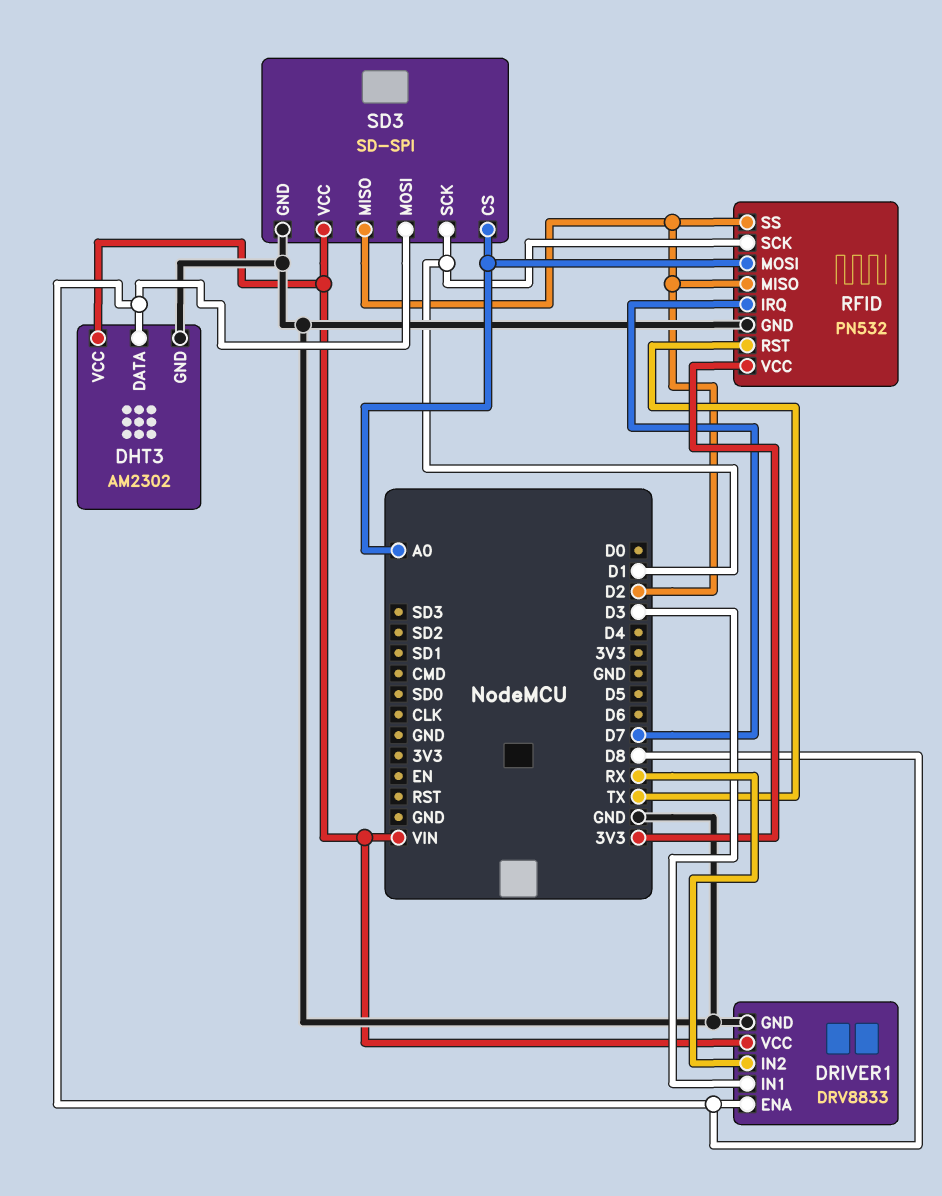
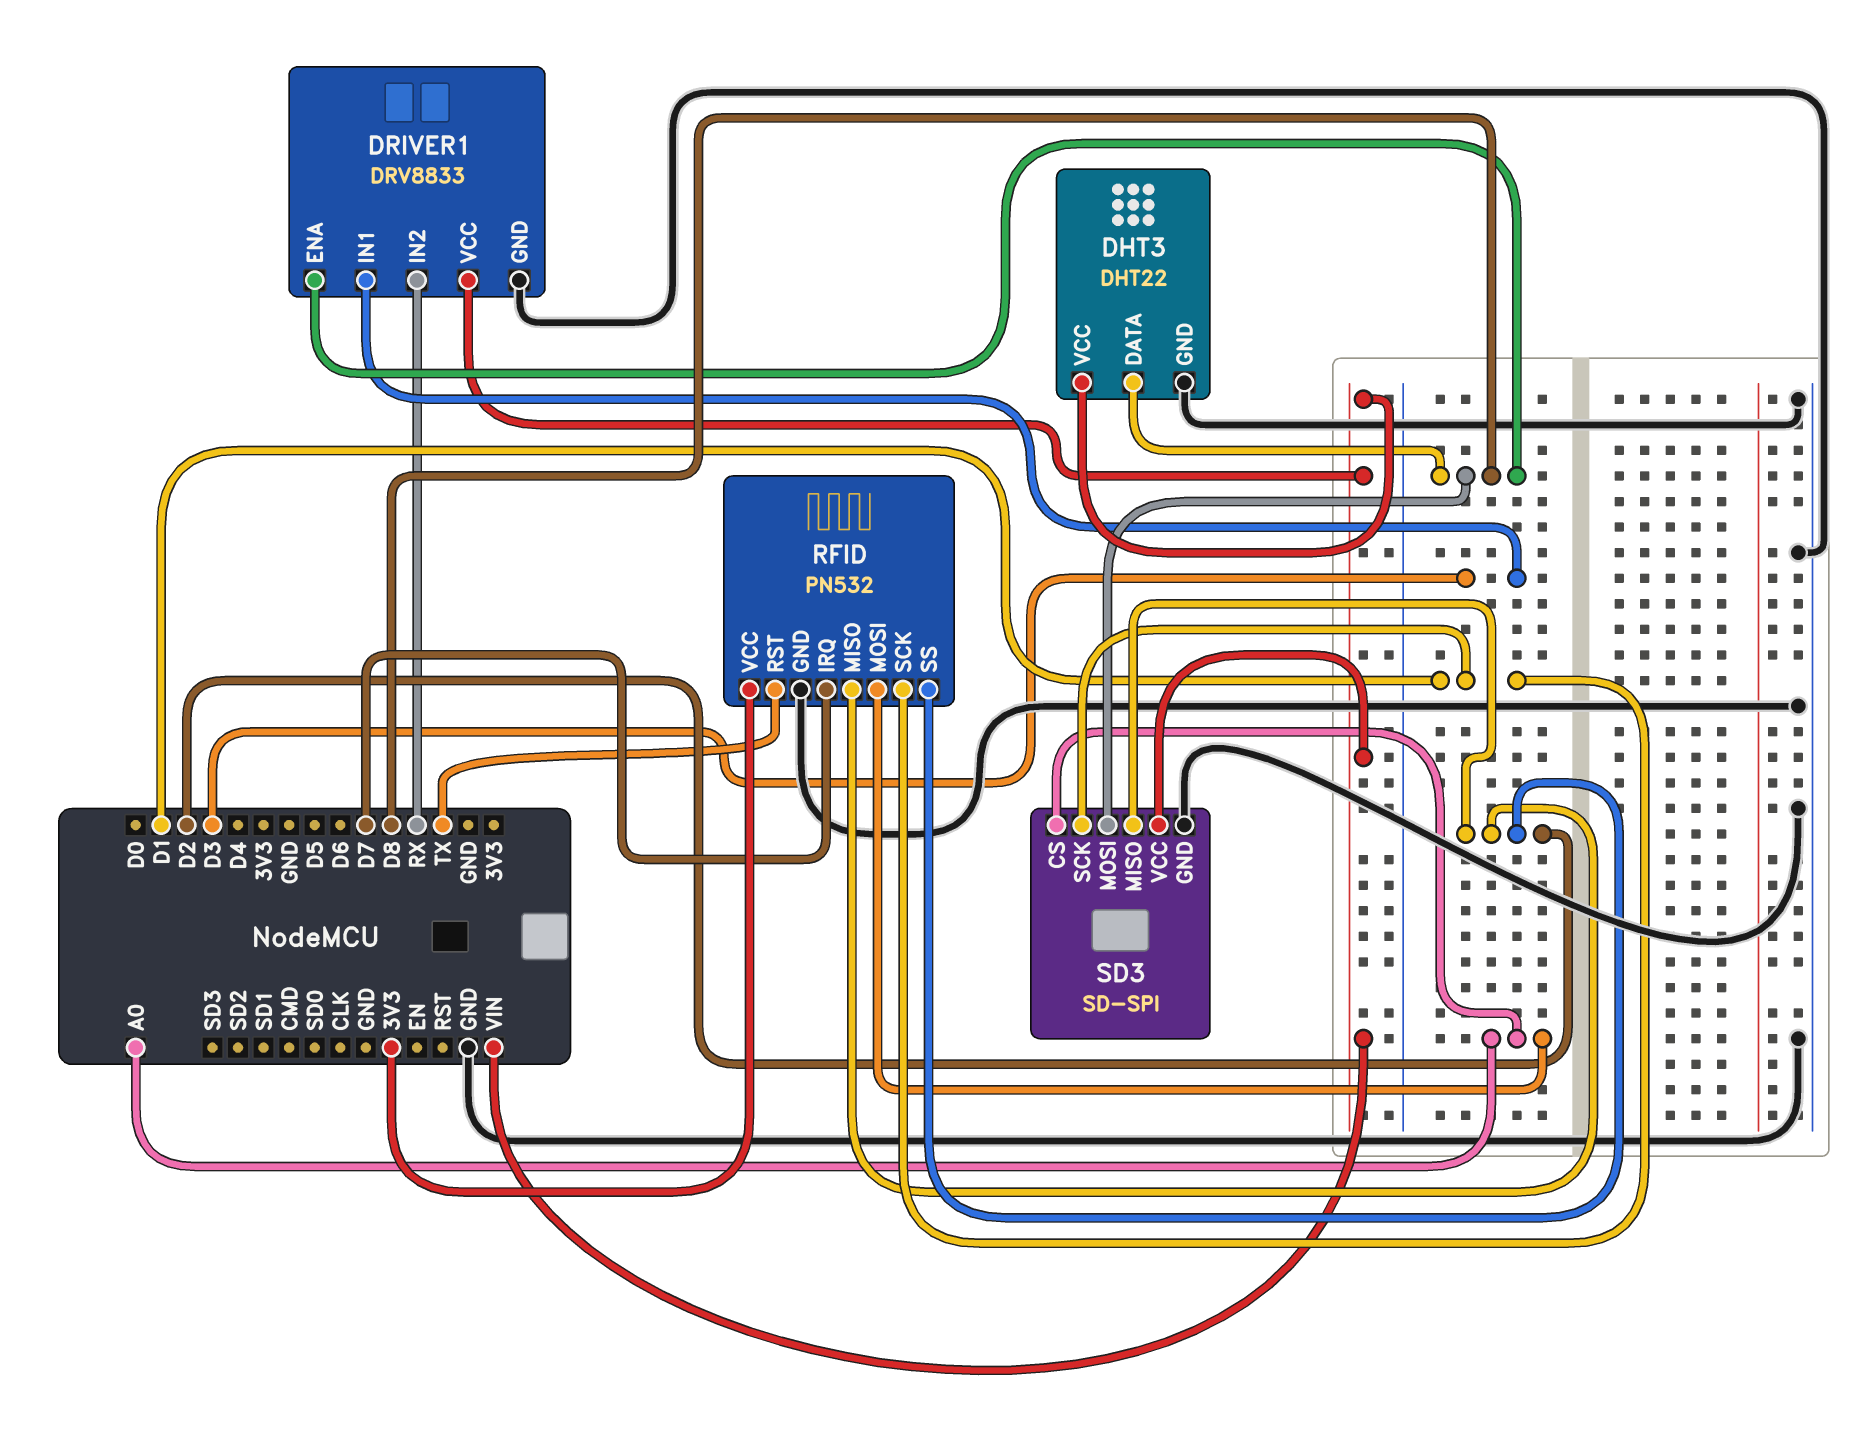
DHT3: AM2302 -> DHT22

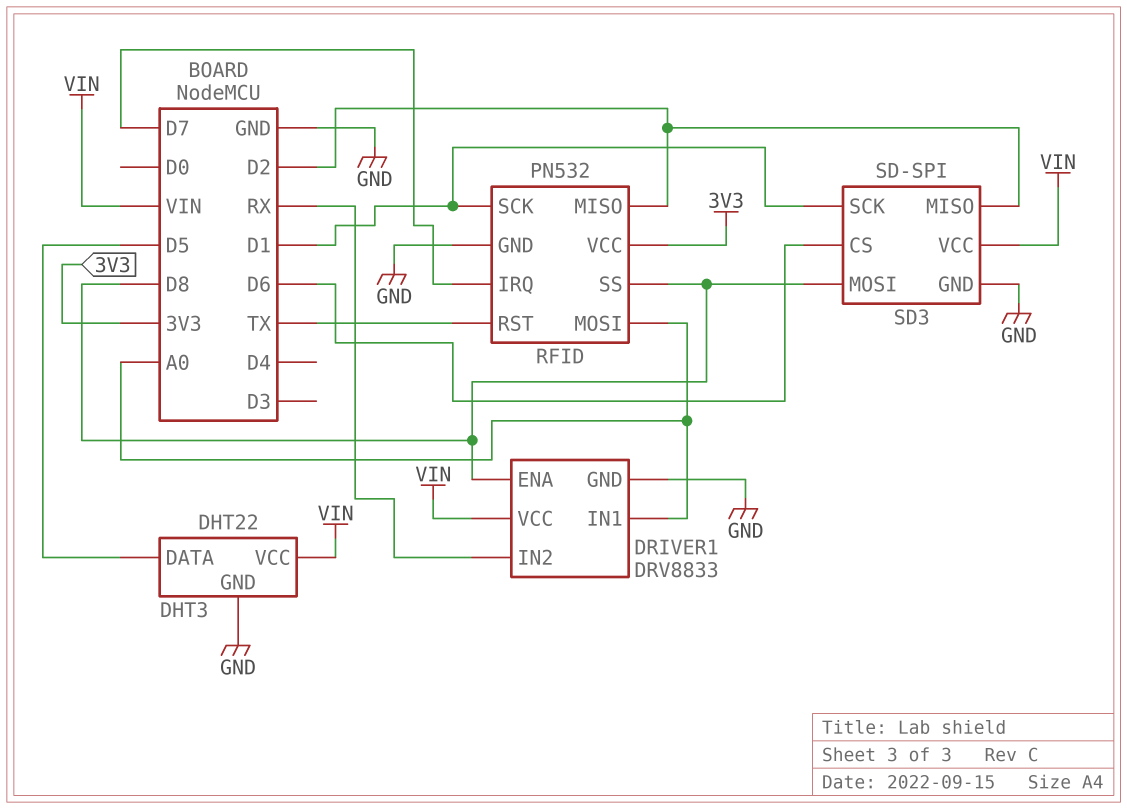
DHT3 pin DATA: D8 -> D5
DRIVER1 pin IN1: D3 -> A0
RFID pin SS: D2 -> D8
SD3 pin CS: A0 -> D6

